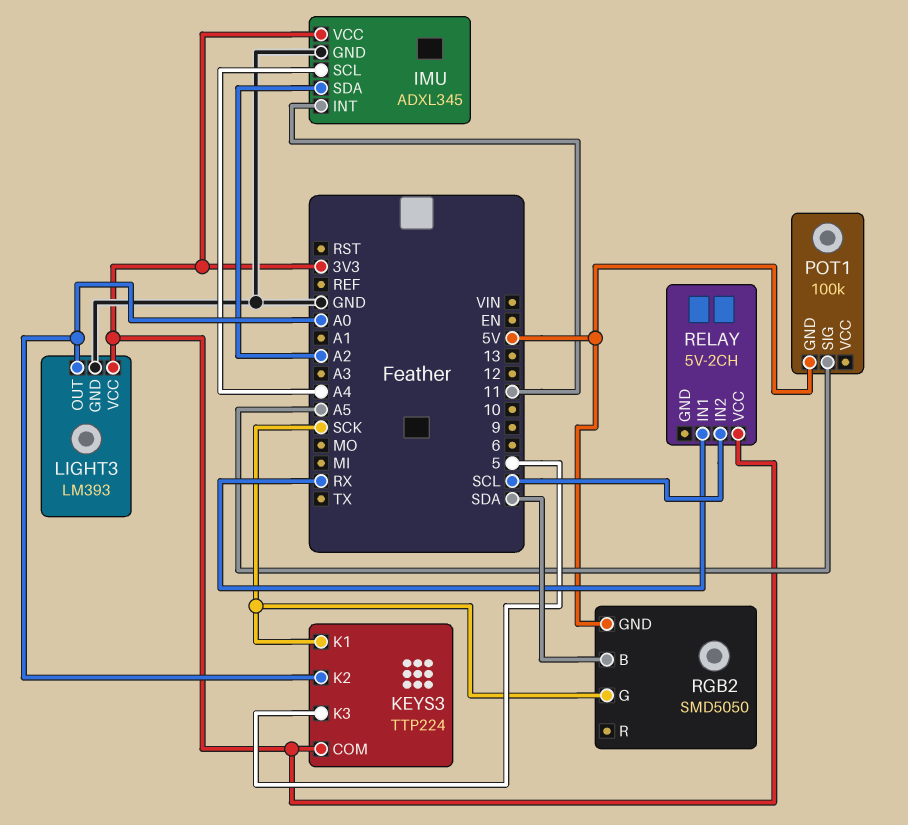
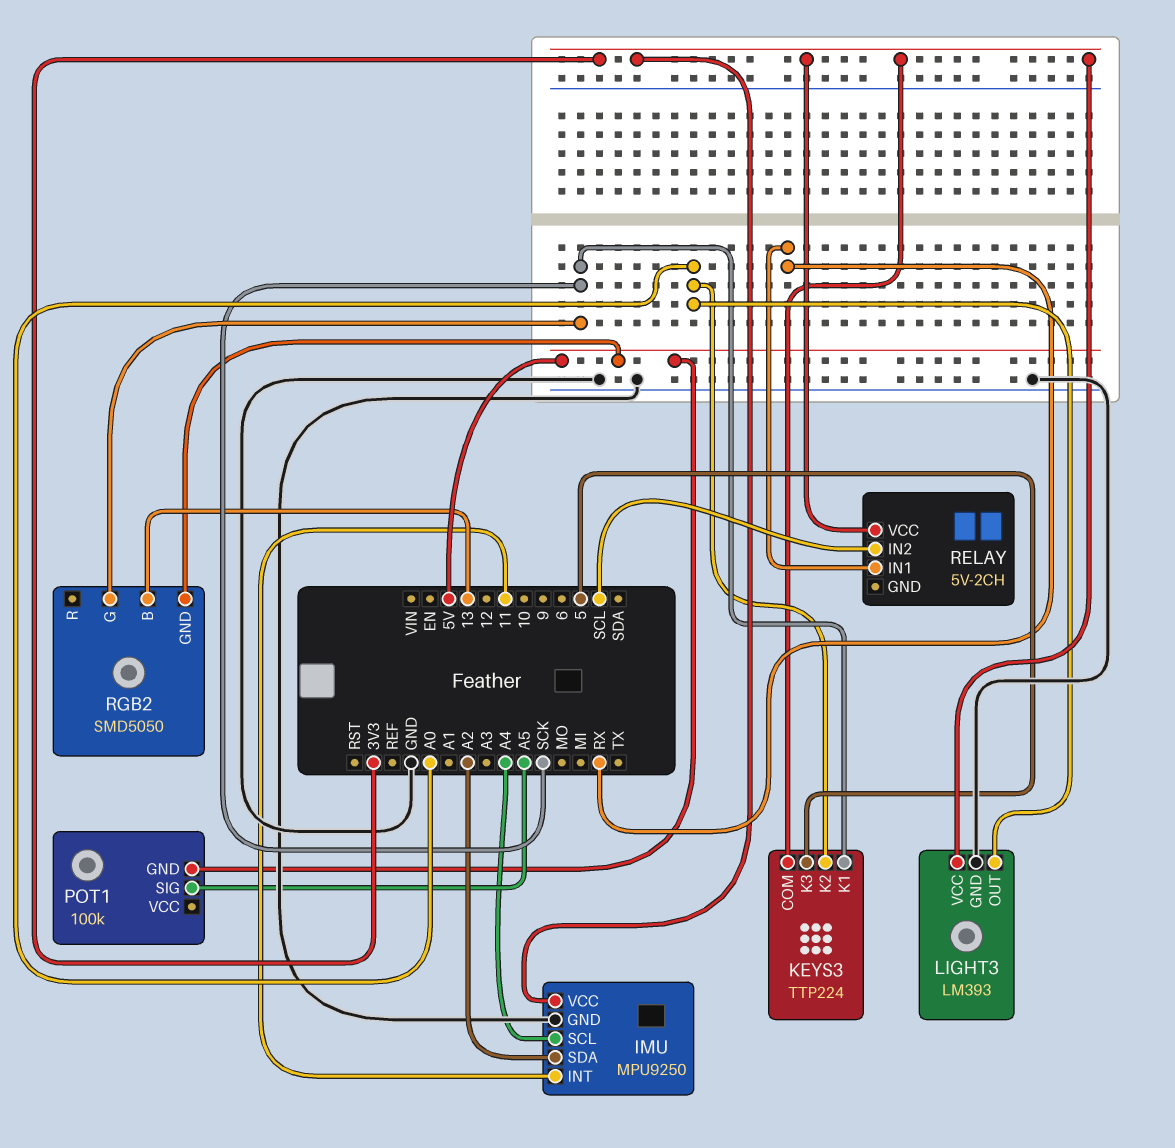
IMU: ADXL345 -> MPU9250
RGB2 pin B: SDA -> 13

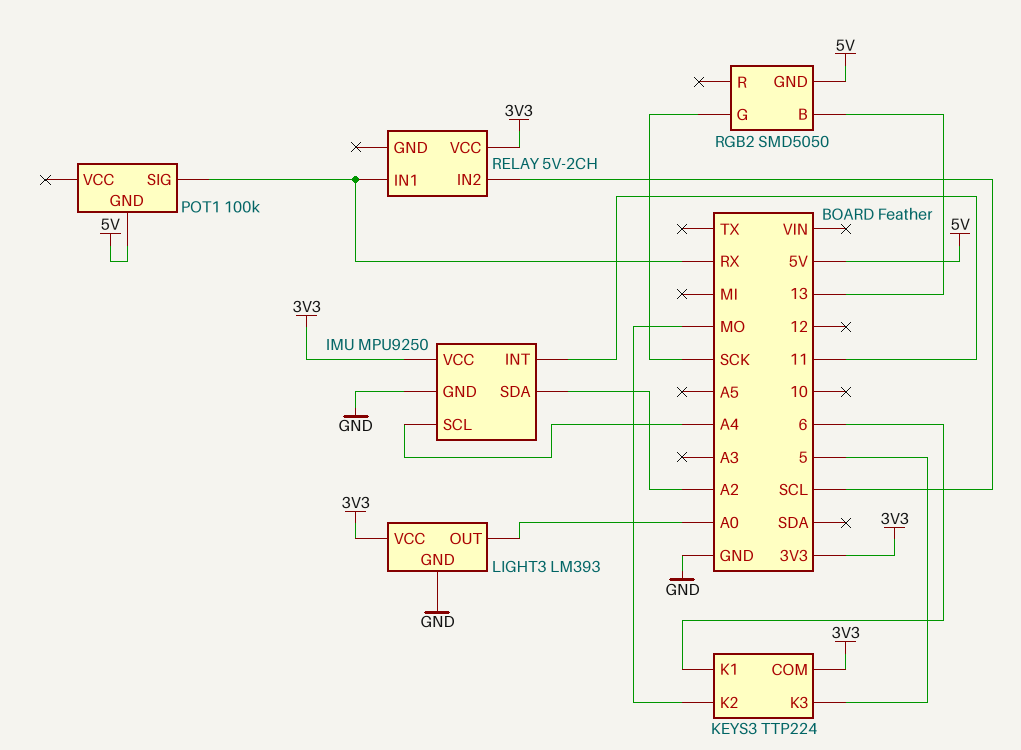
KEYS3 pin K1: SCK -> 6
KEYS3 pin K2: A0 -> MO
POT1 pin SIG: A5 -> RX

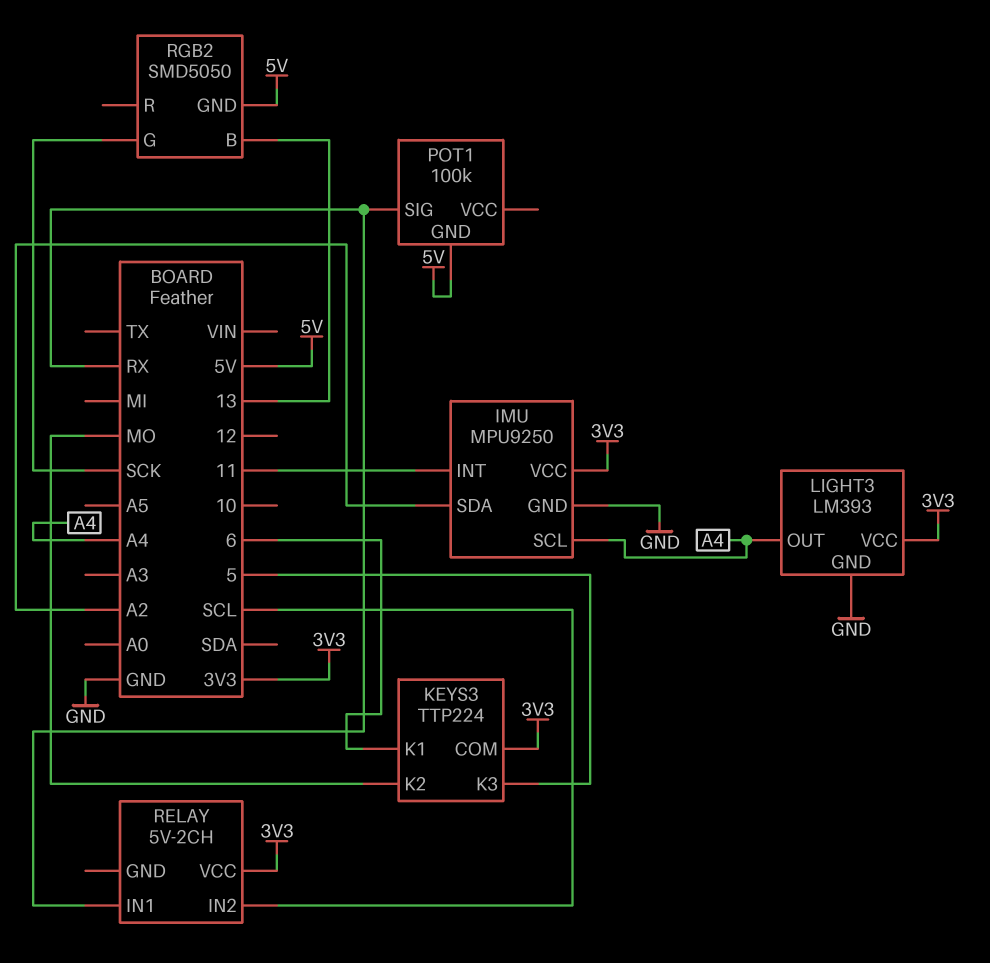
LIGHT3 pin OUT: A0 -> A4

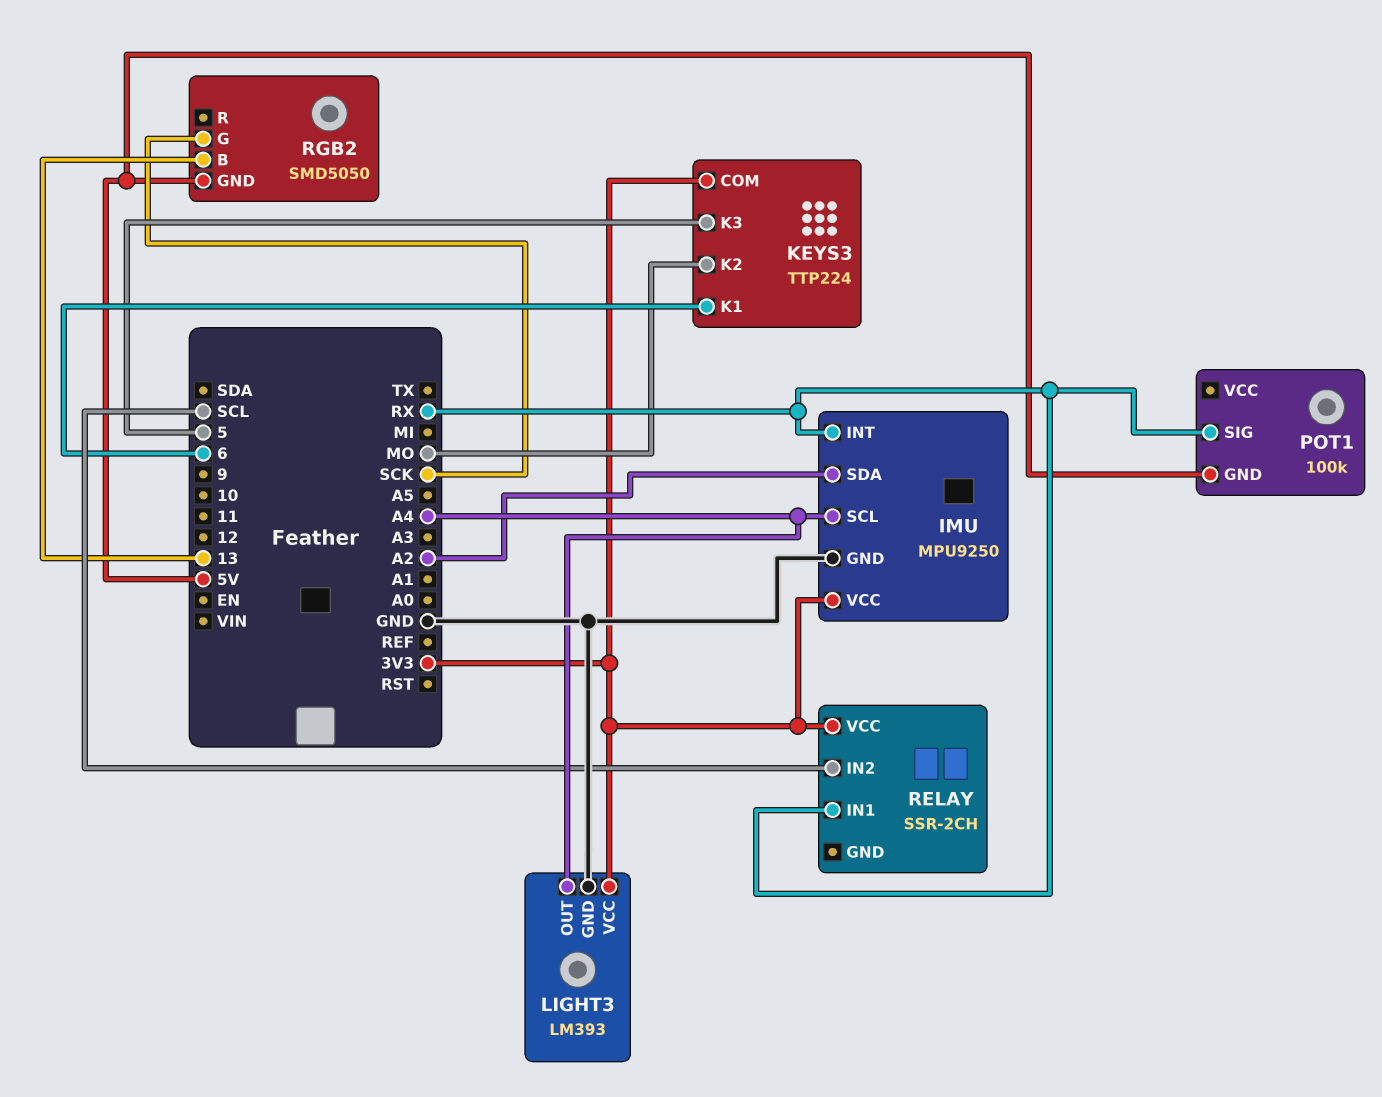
IMU pin INT: 11 -> RX
RELAY: 5V-2CH -> SSR-2CH

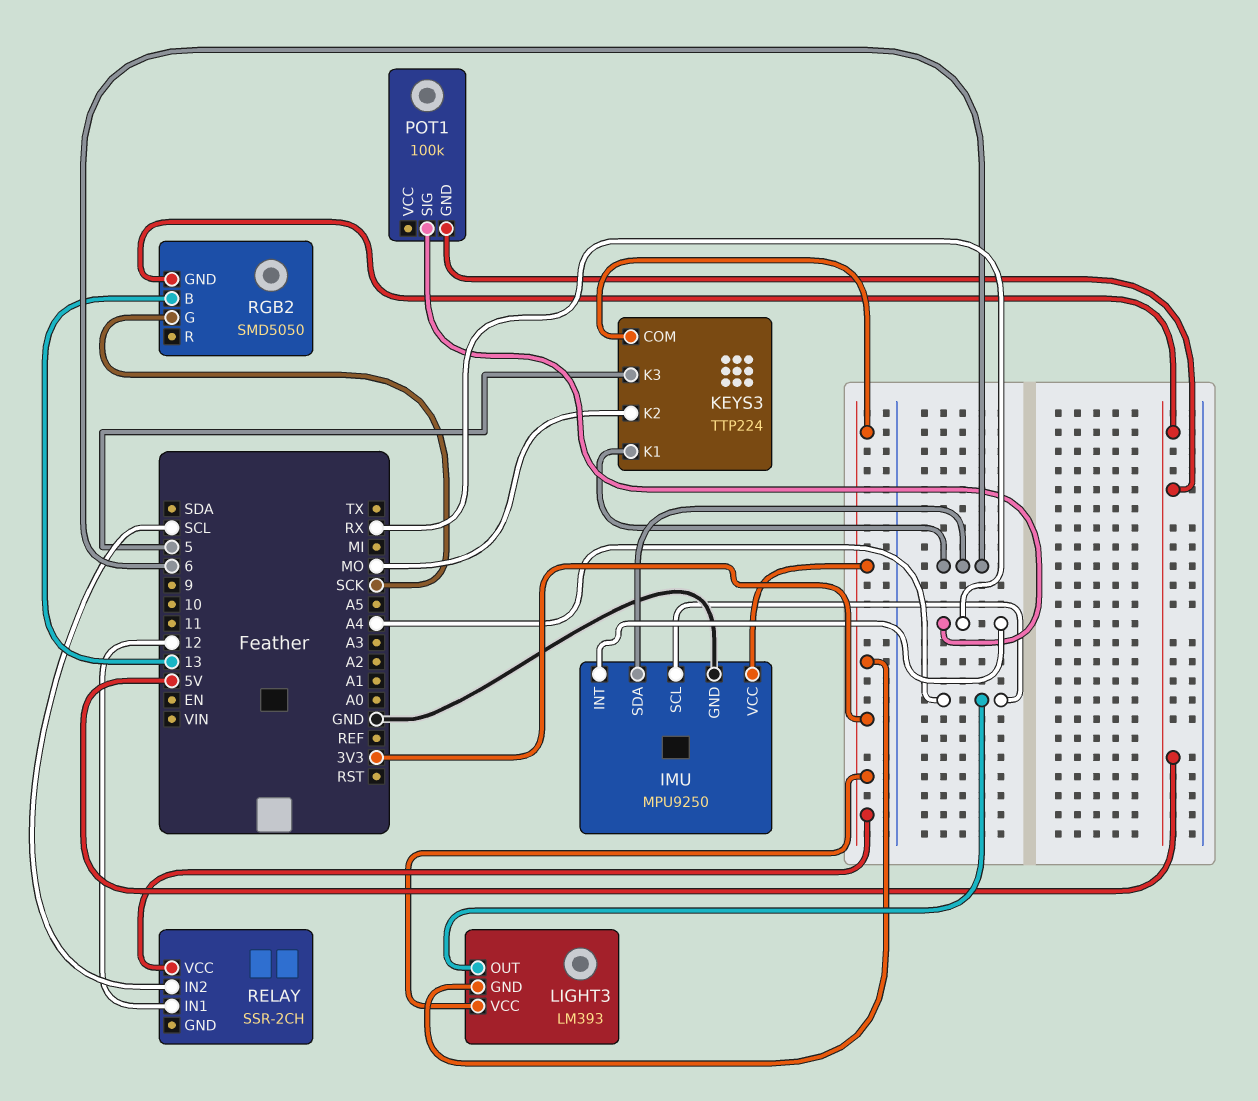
IMU pin SDA: A2 -> 6
LIGHT3 pin GND: GND -> 3V3
RELAY pin IN1: RX -> 12

